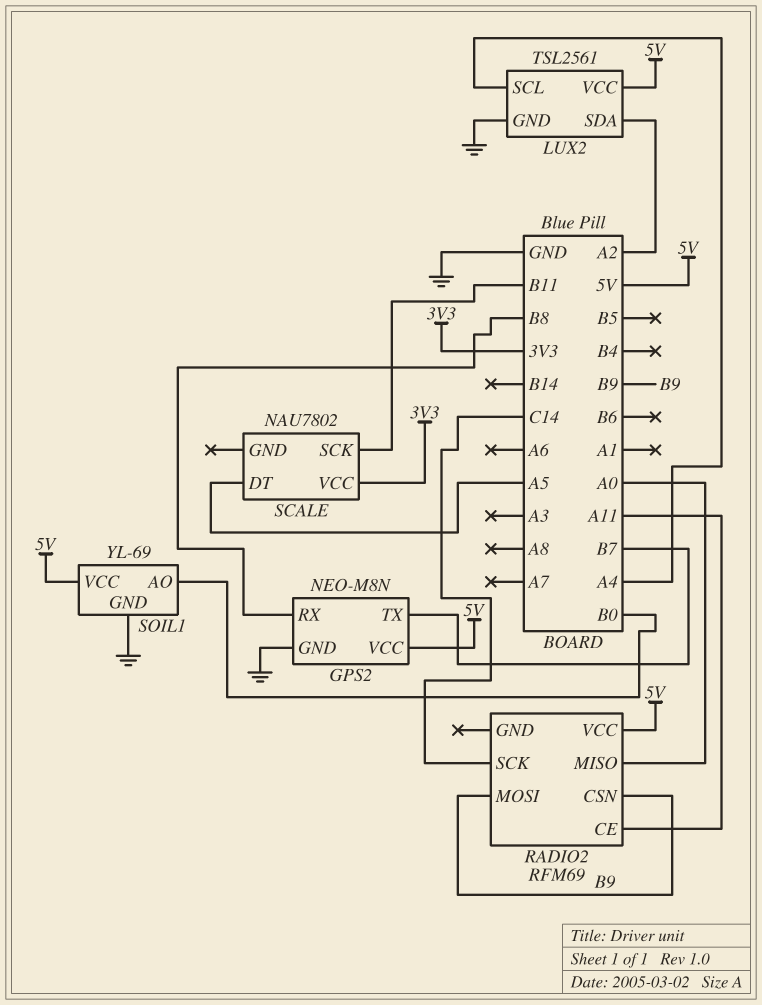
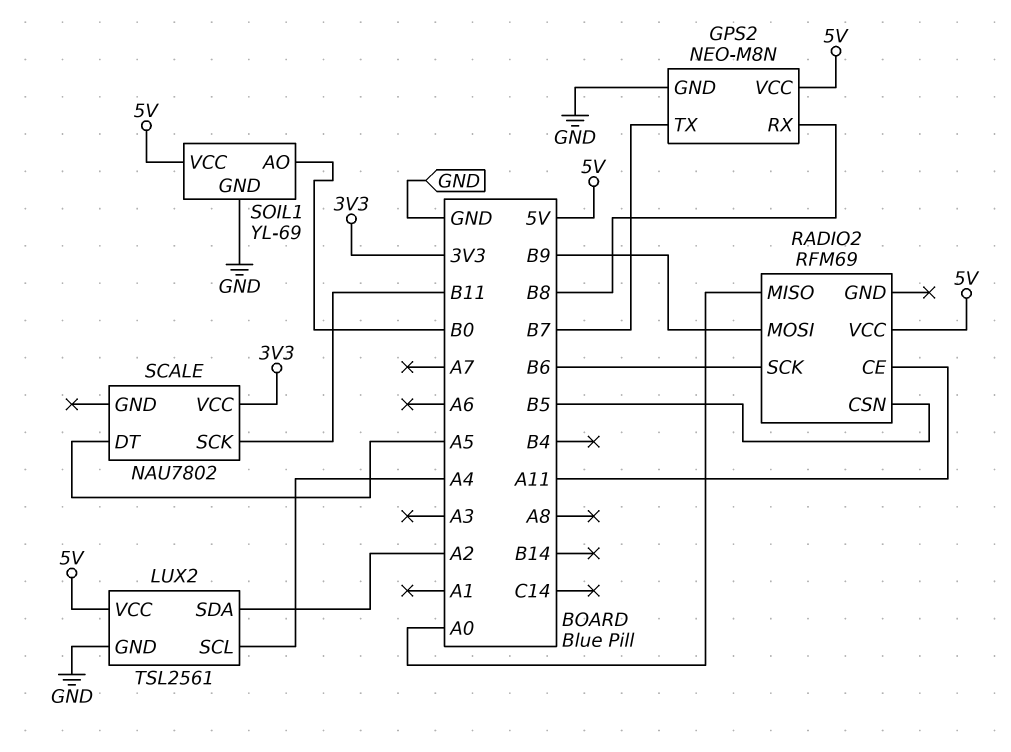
RADIO2 pin CSN: B9 -> B5
RADIO2 pin SCK: C14 -> B6

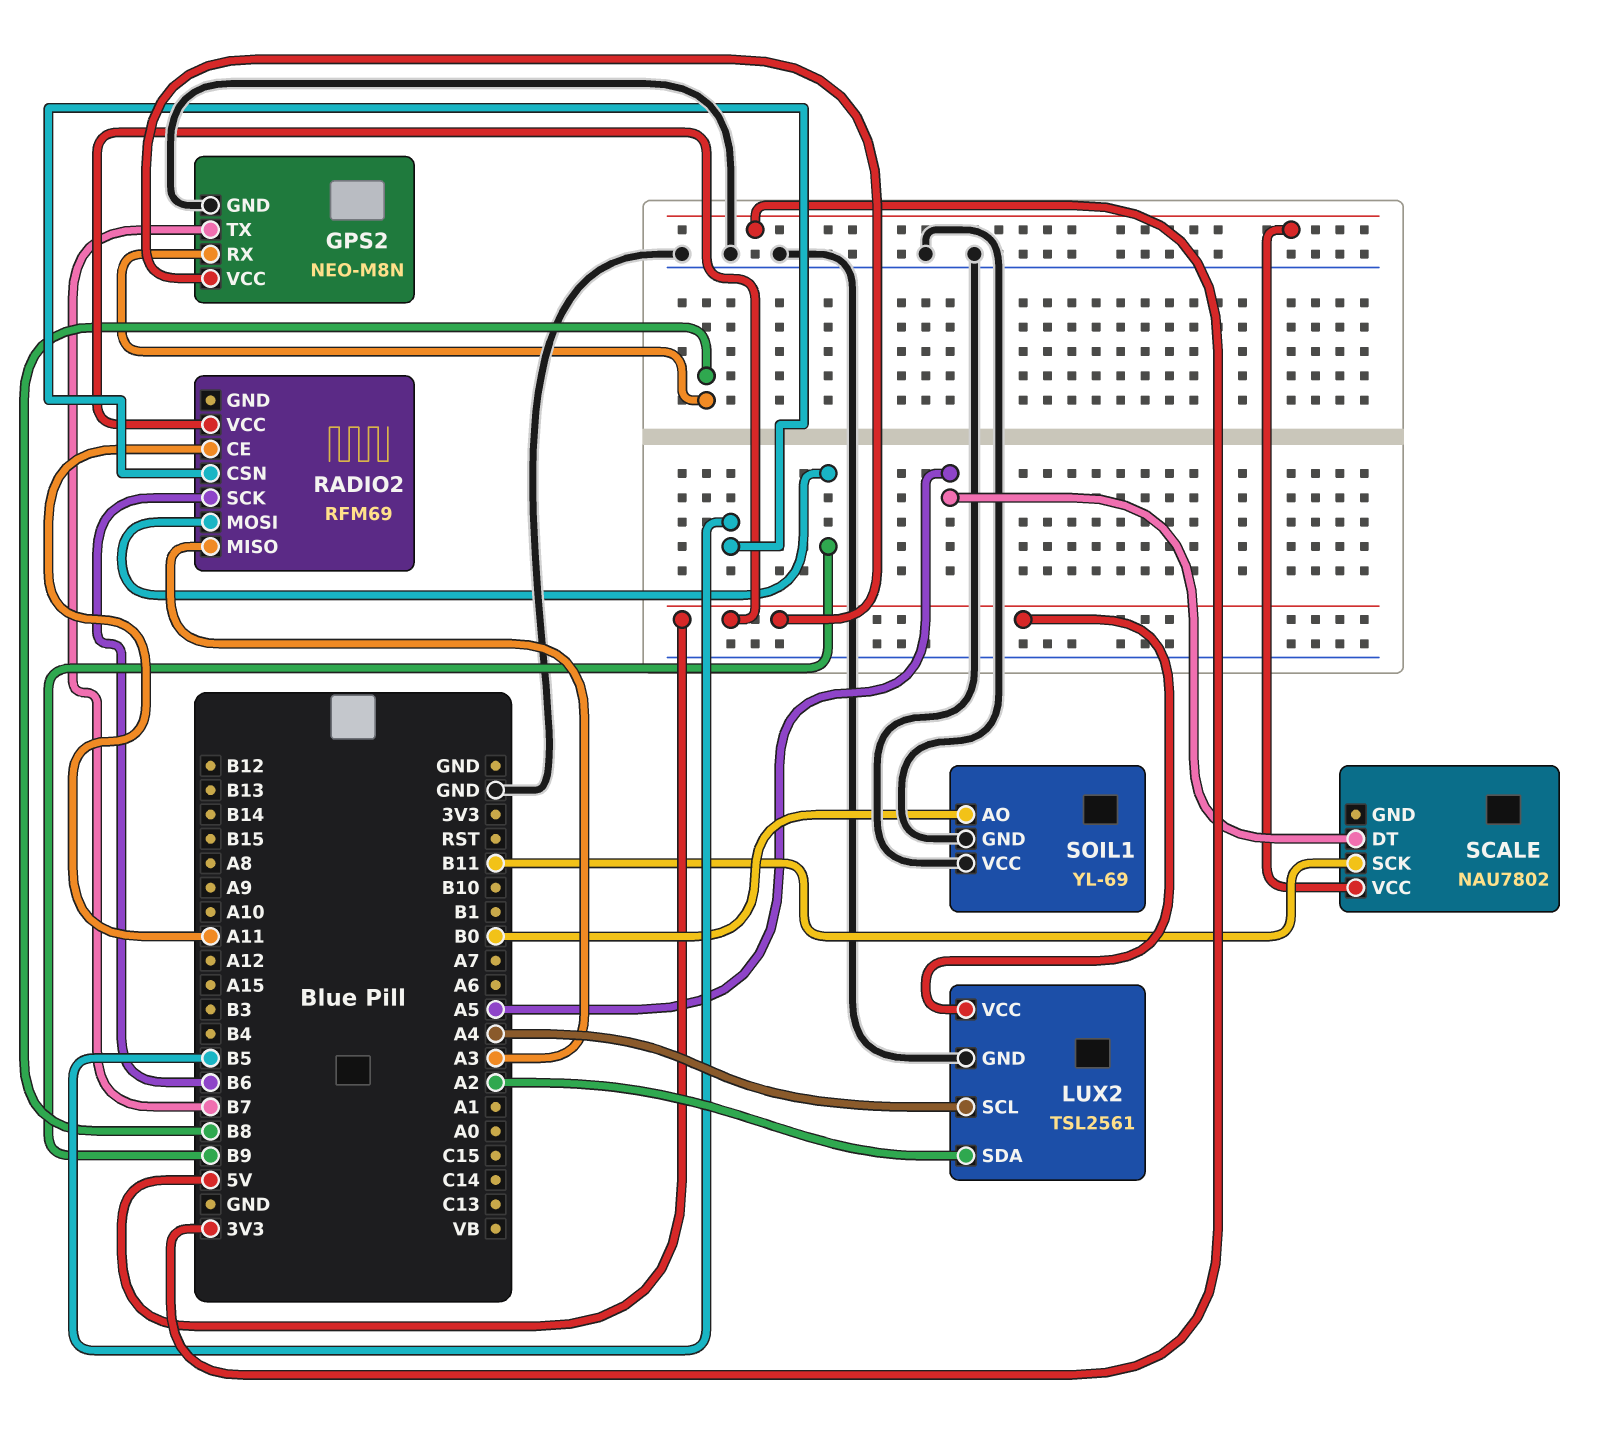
RADIO2 pin MISO: A0 -> A3
SOIL1 pin VCC: 5V -> GND

